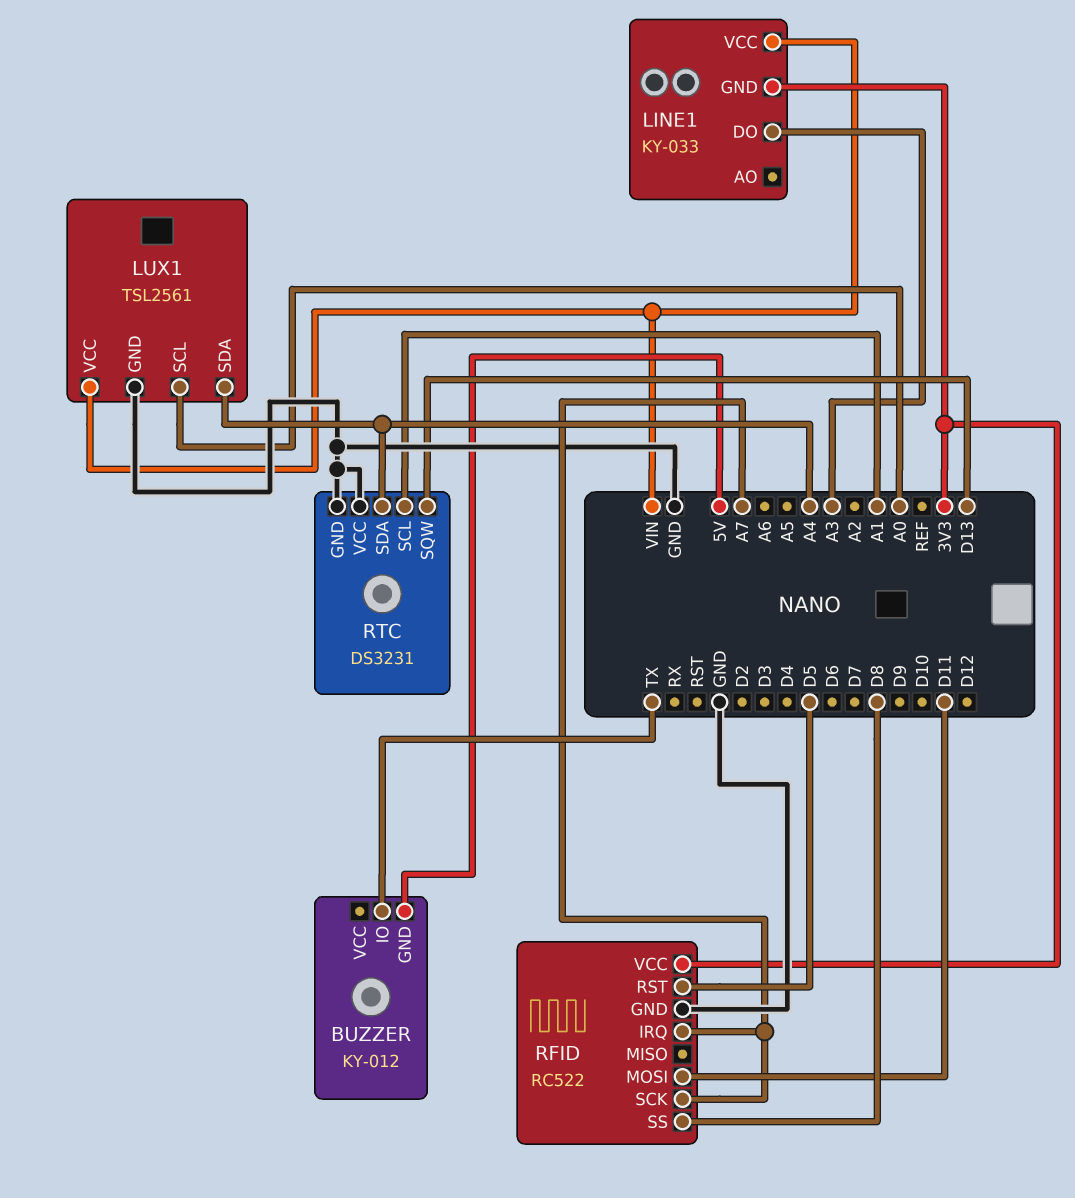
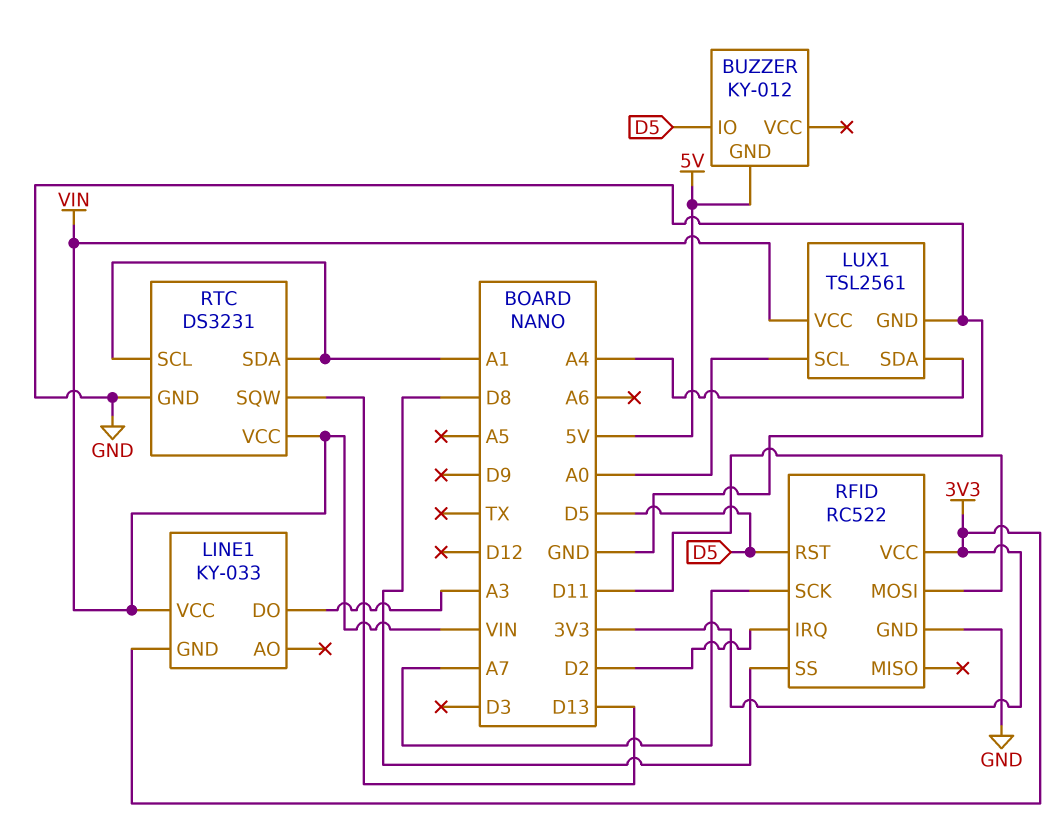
BUZZER pin IO: TX -> D5
RFID pin IRQ: A7 -> D2
RTC pin SDA: A4 -> A1
RTC pin VCC: GND -> VIN

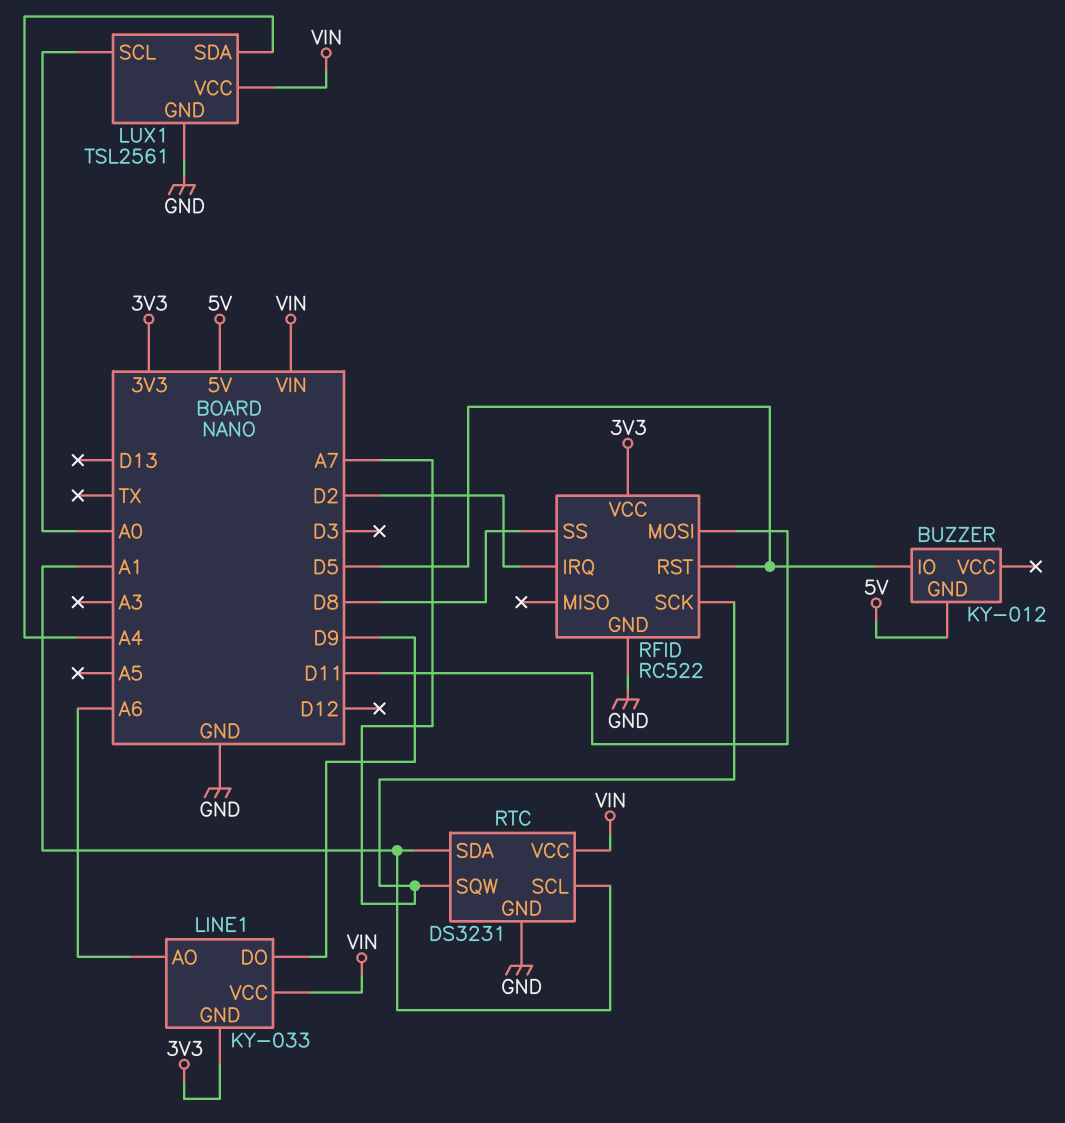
LINE1 pin AO: none -> A6
LINE1 pin DO: A3 -> D9
RTC pin SQW: D13 -> A7

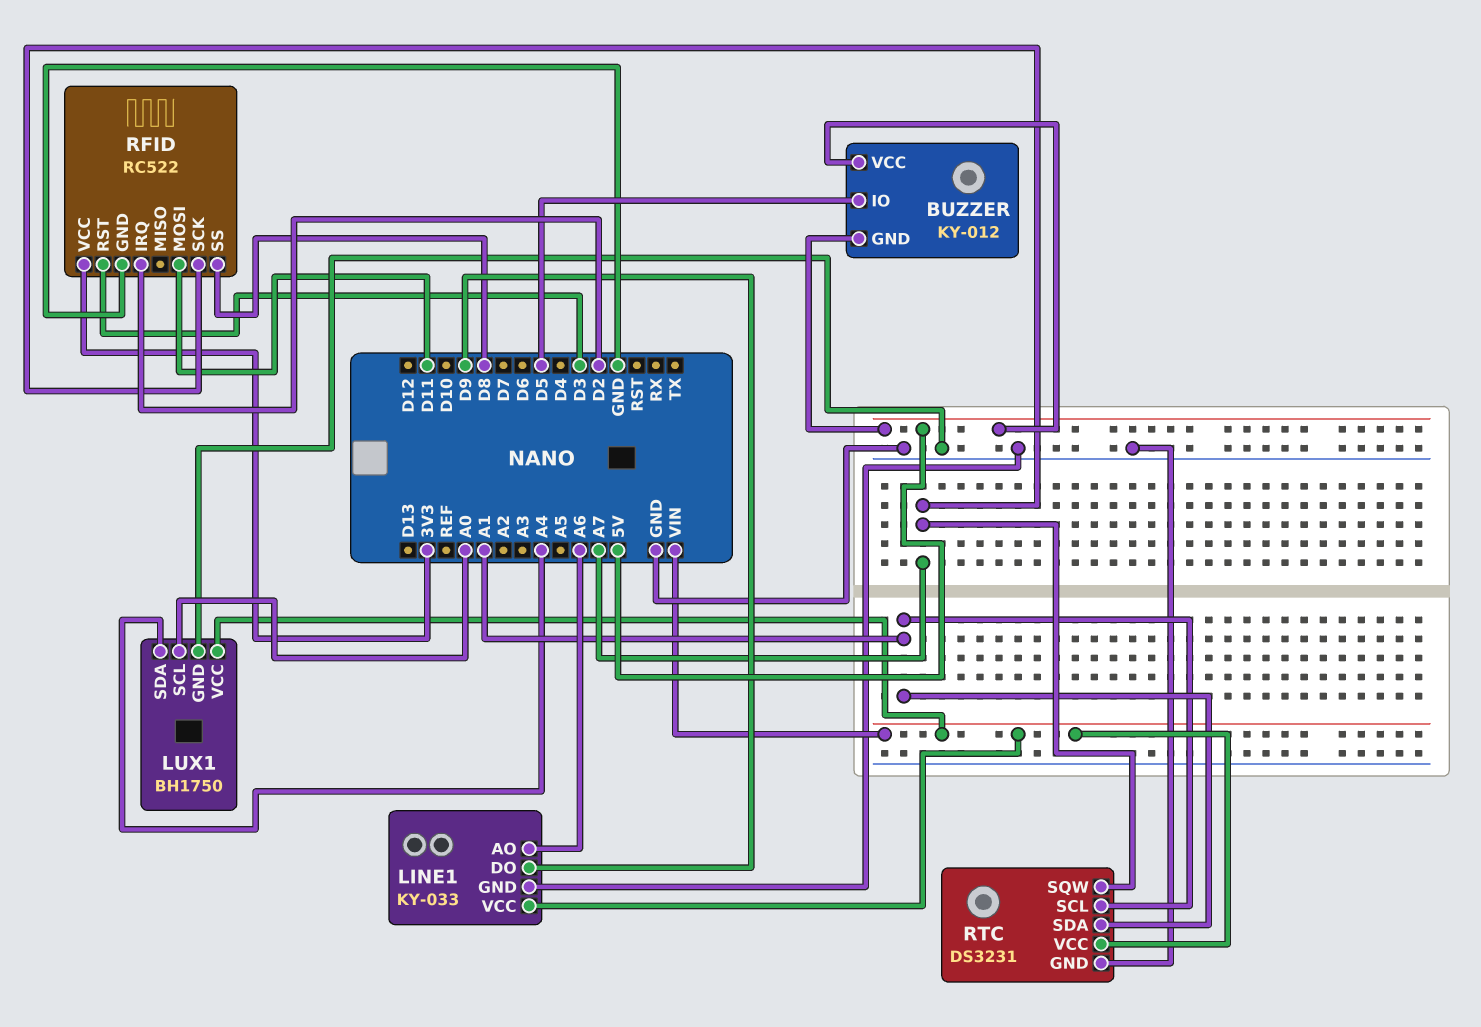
BUZZER pin VCC: none -> 5V
LINE1 pin GND: 3V3 -> GND
LUX1: TSL2561 -> BH1750
RFID pin RST: D5 -> D3

